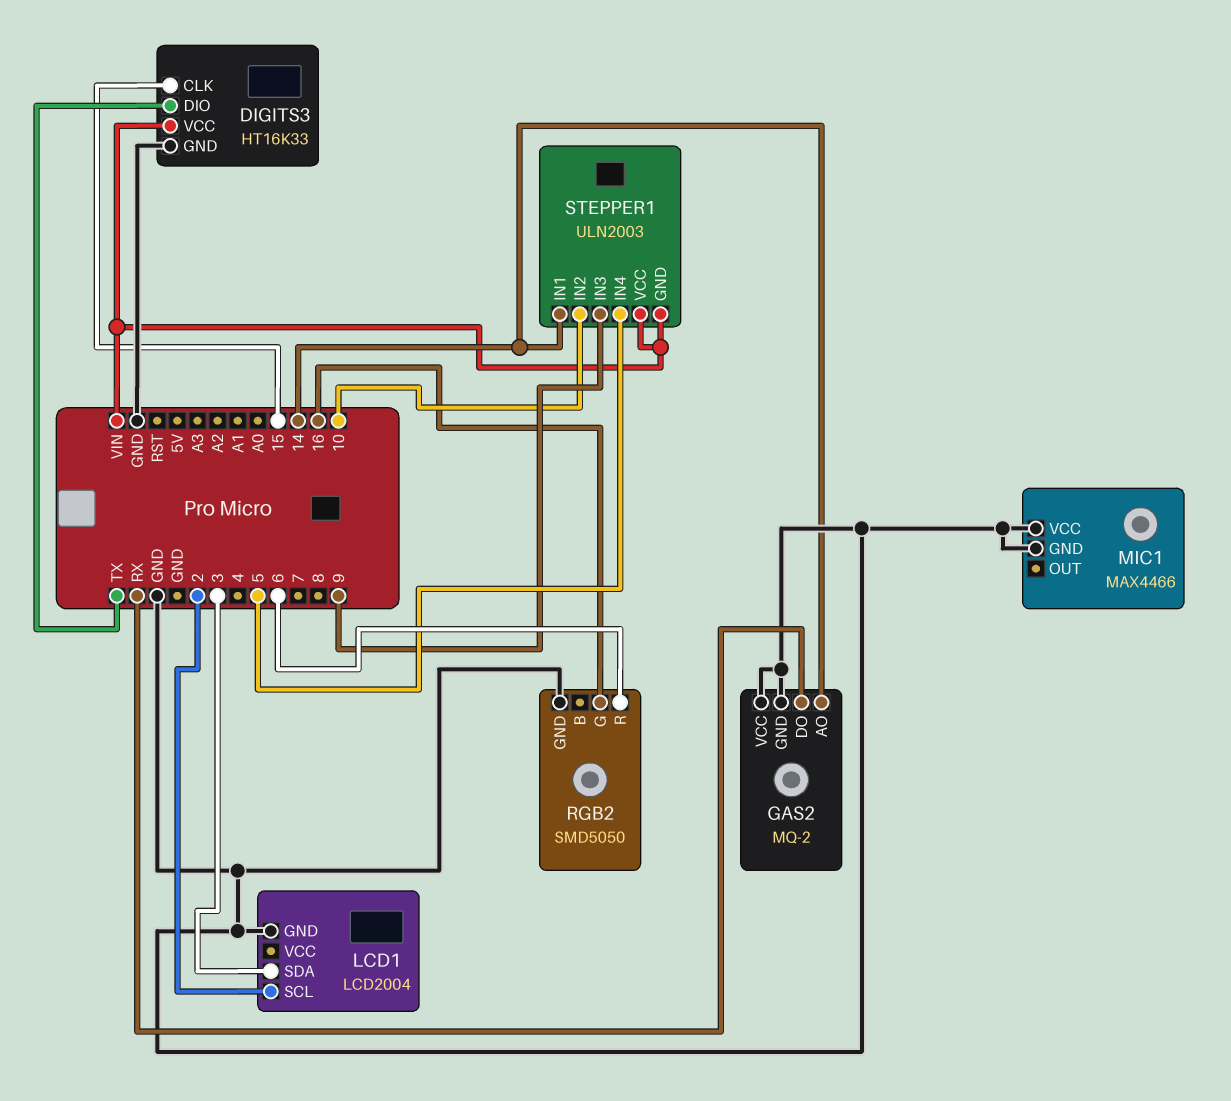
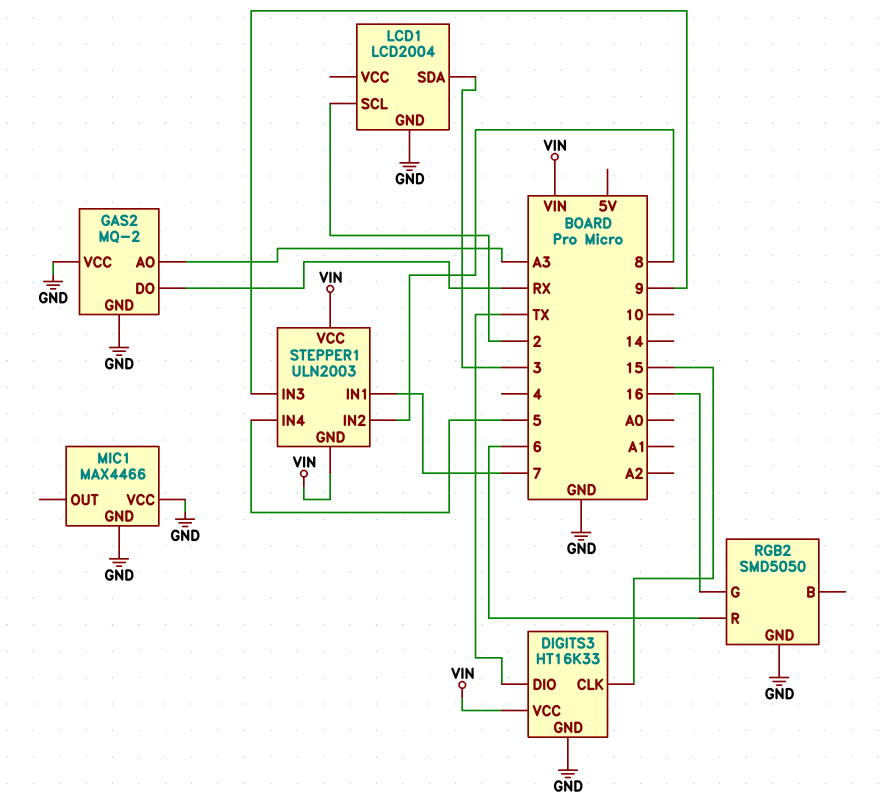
GAS2 pin AO: 14 -> A3
STEPPER1 pin IN1: 14 -> 7
STEPPER1 pin IN2: 10 -> 8

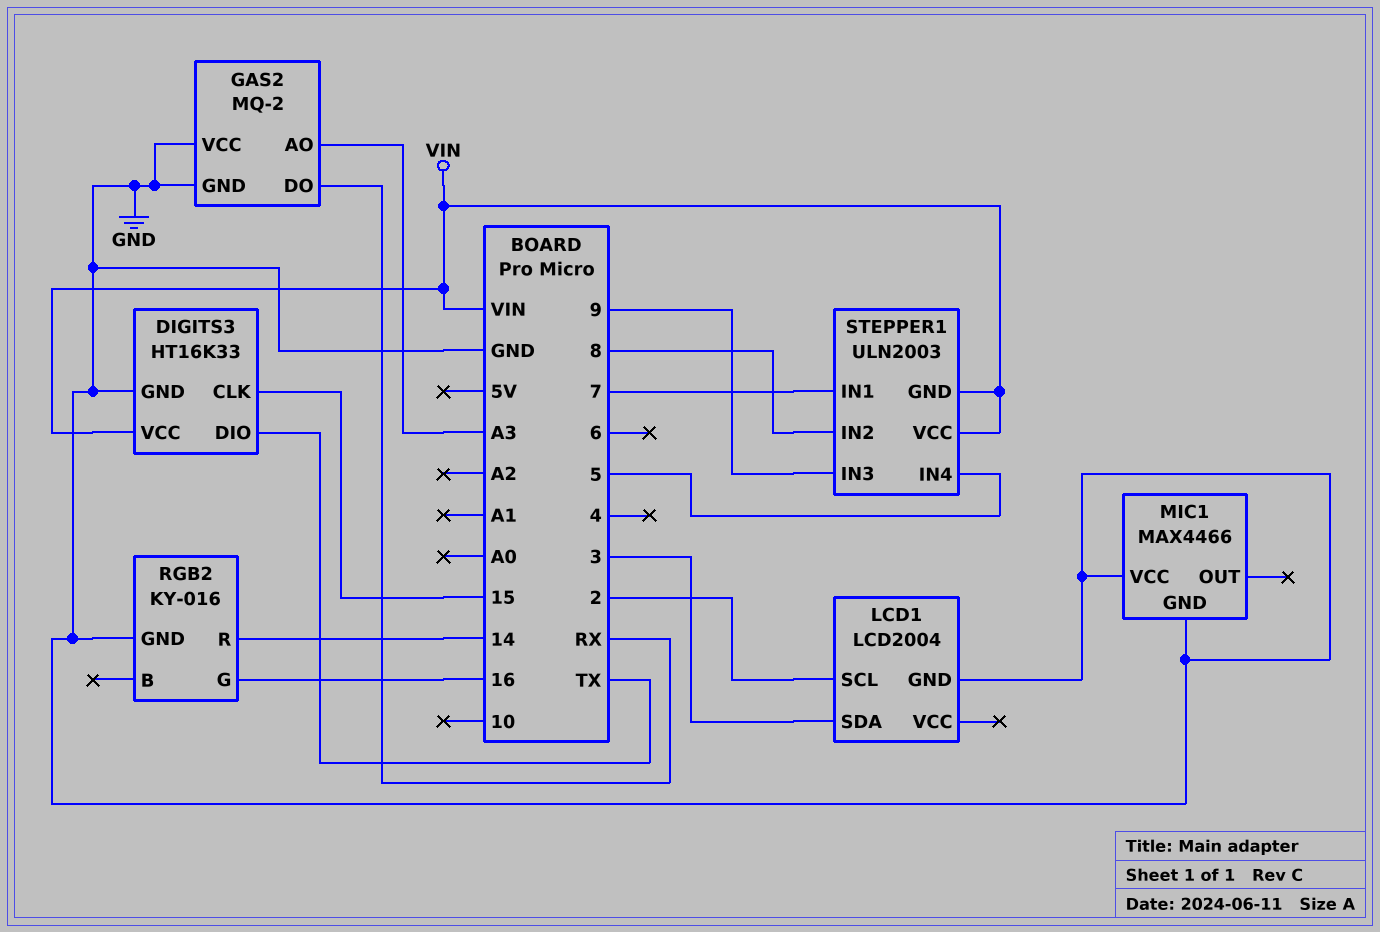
RGB2: SMD5050 -> KY-016
RGB2 pin R: 6 -> 14

